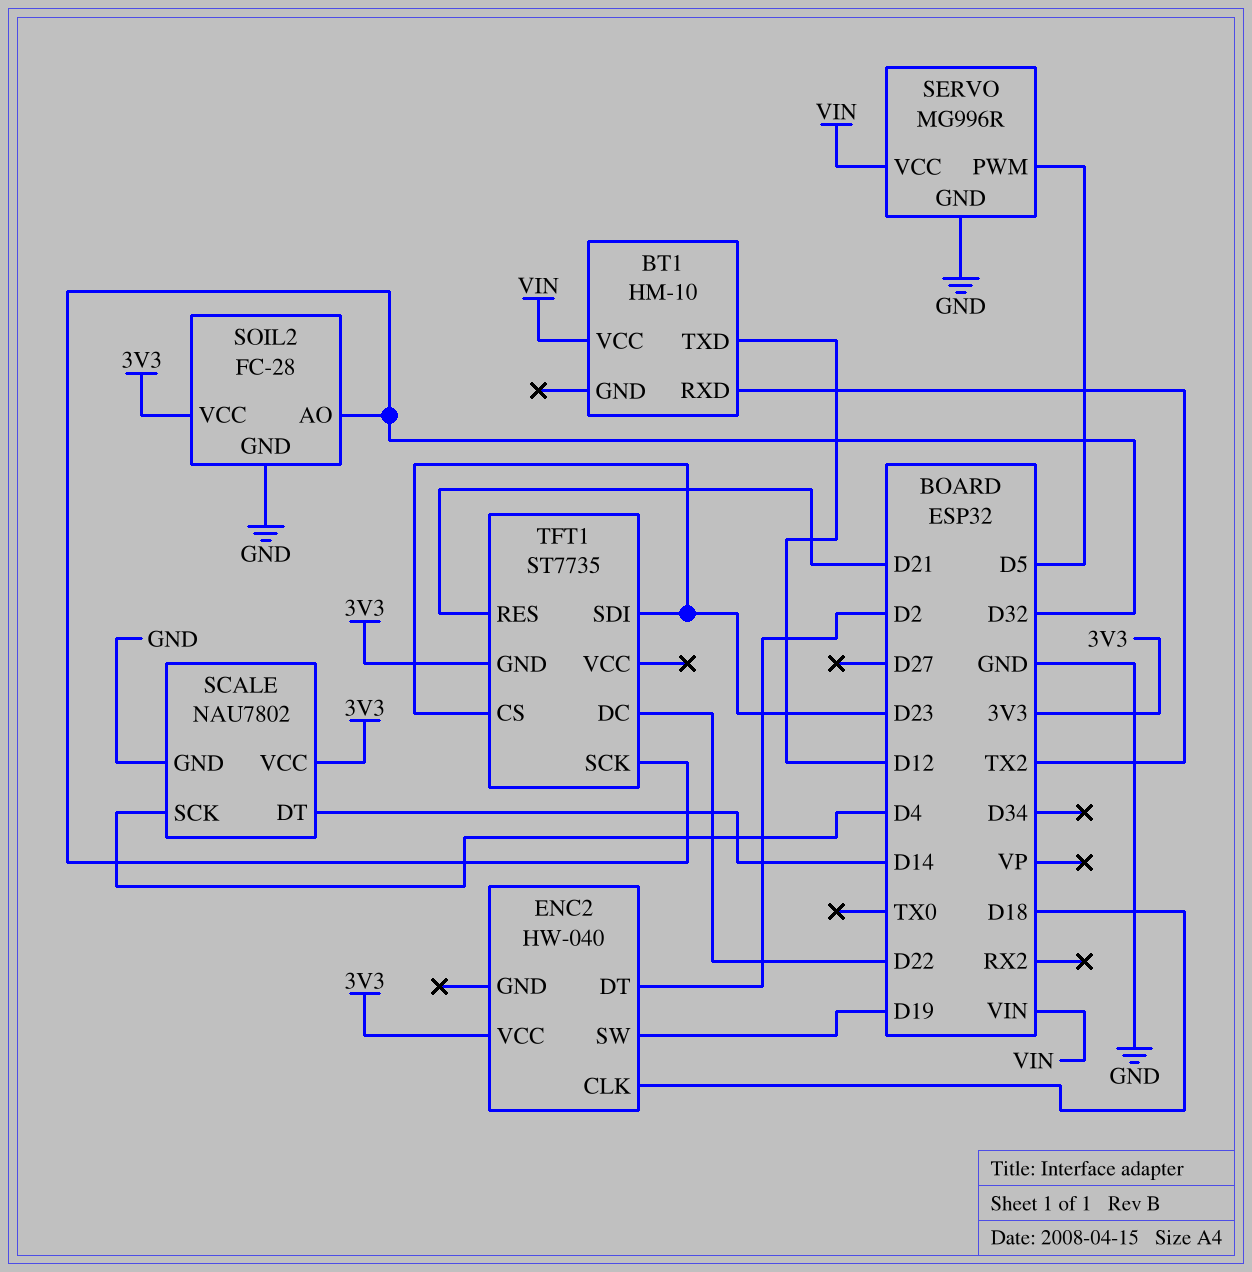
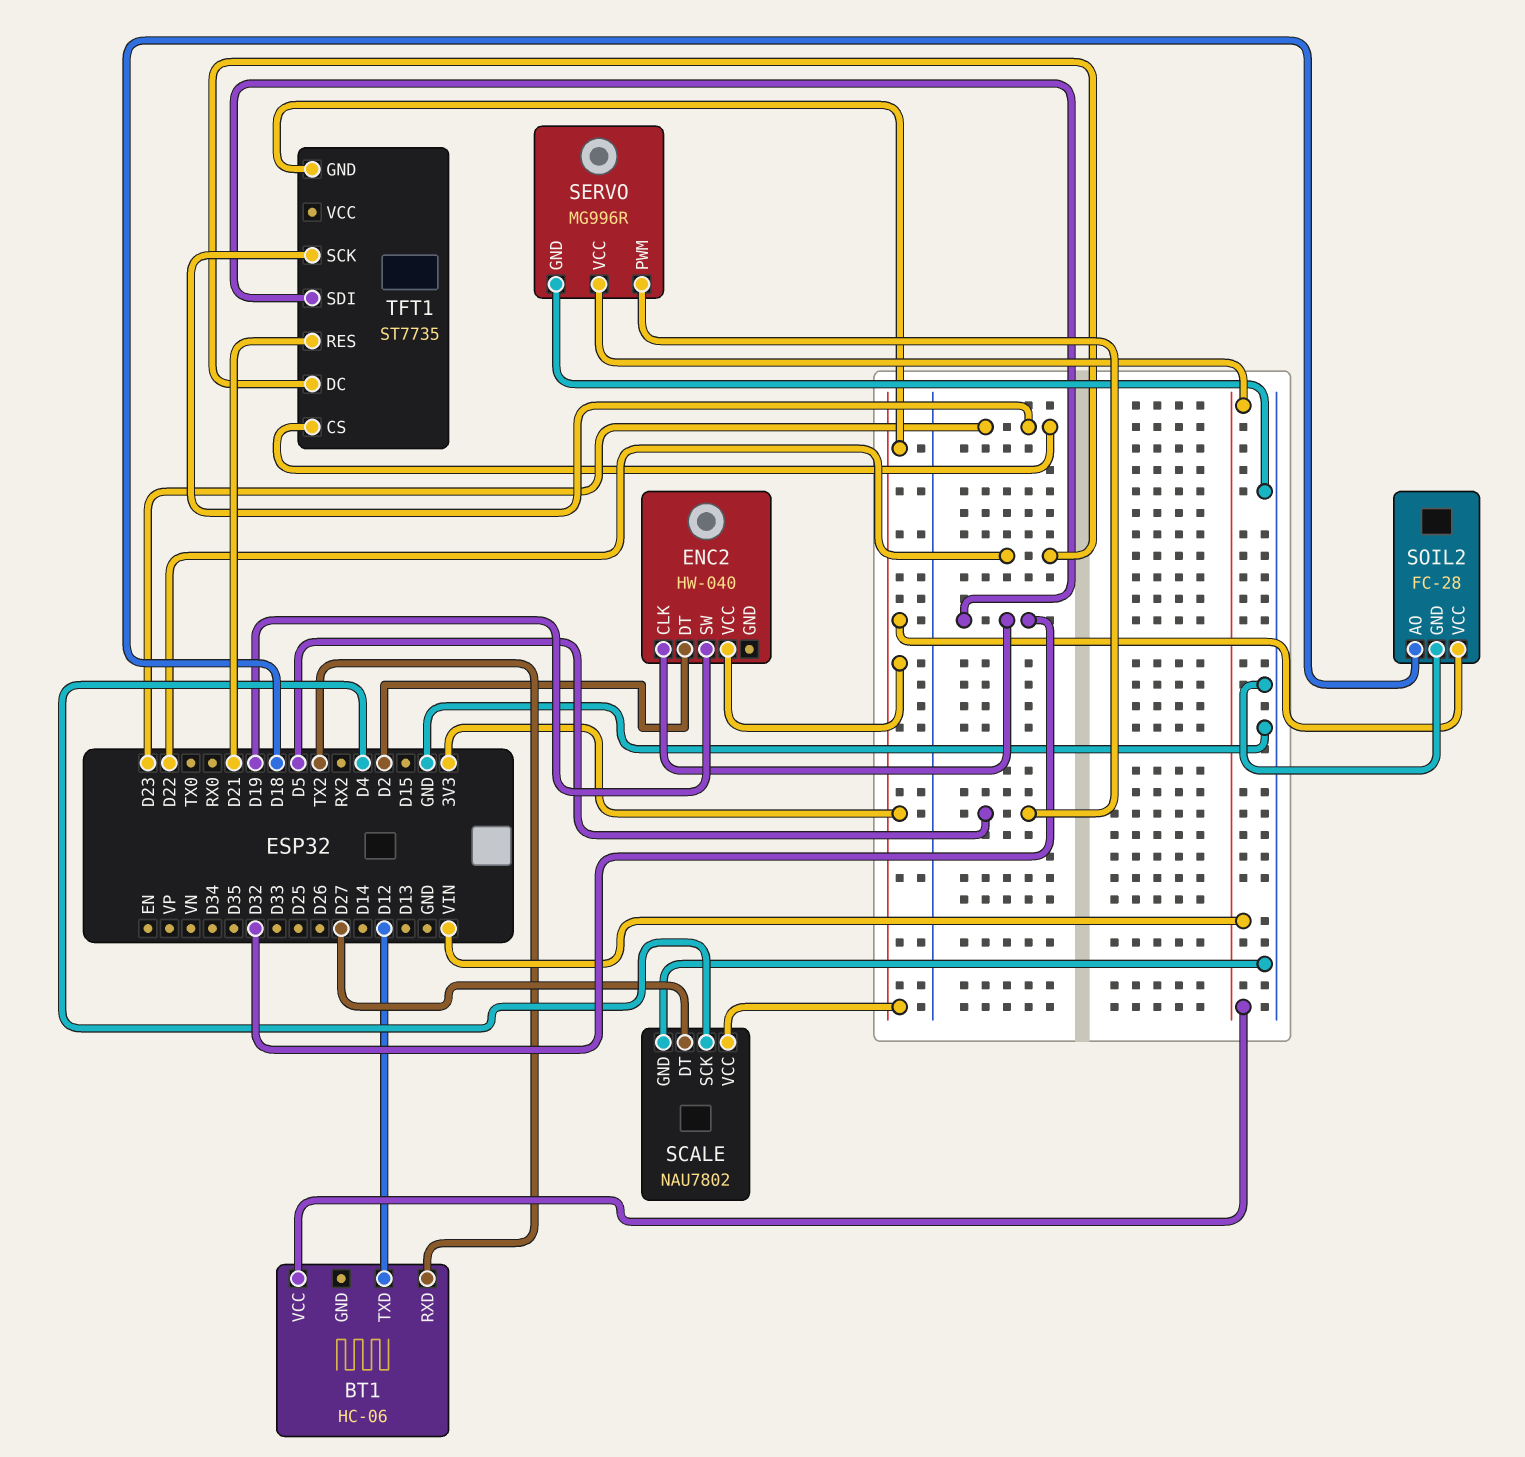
BT1: HM-10 -> HC-06
ENC2 pin CLK: D18 -> D32
SCALE pin DT: D14 -> D27
SOIL2 pin AO: D32 -> D18
TFT1 pin SCK: D32 -> D23
TFT1 pin SDI: D23 -> D32

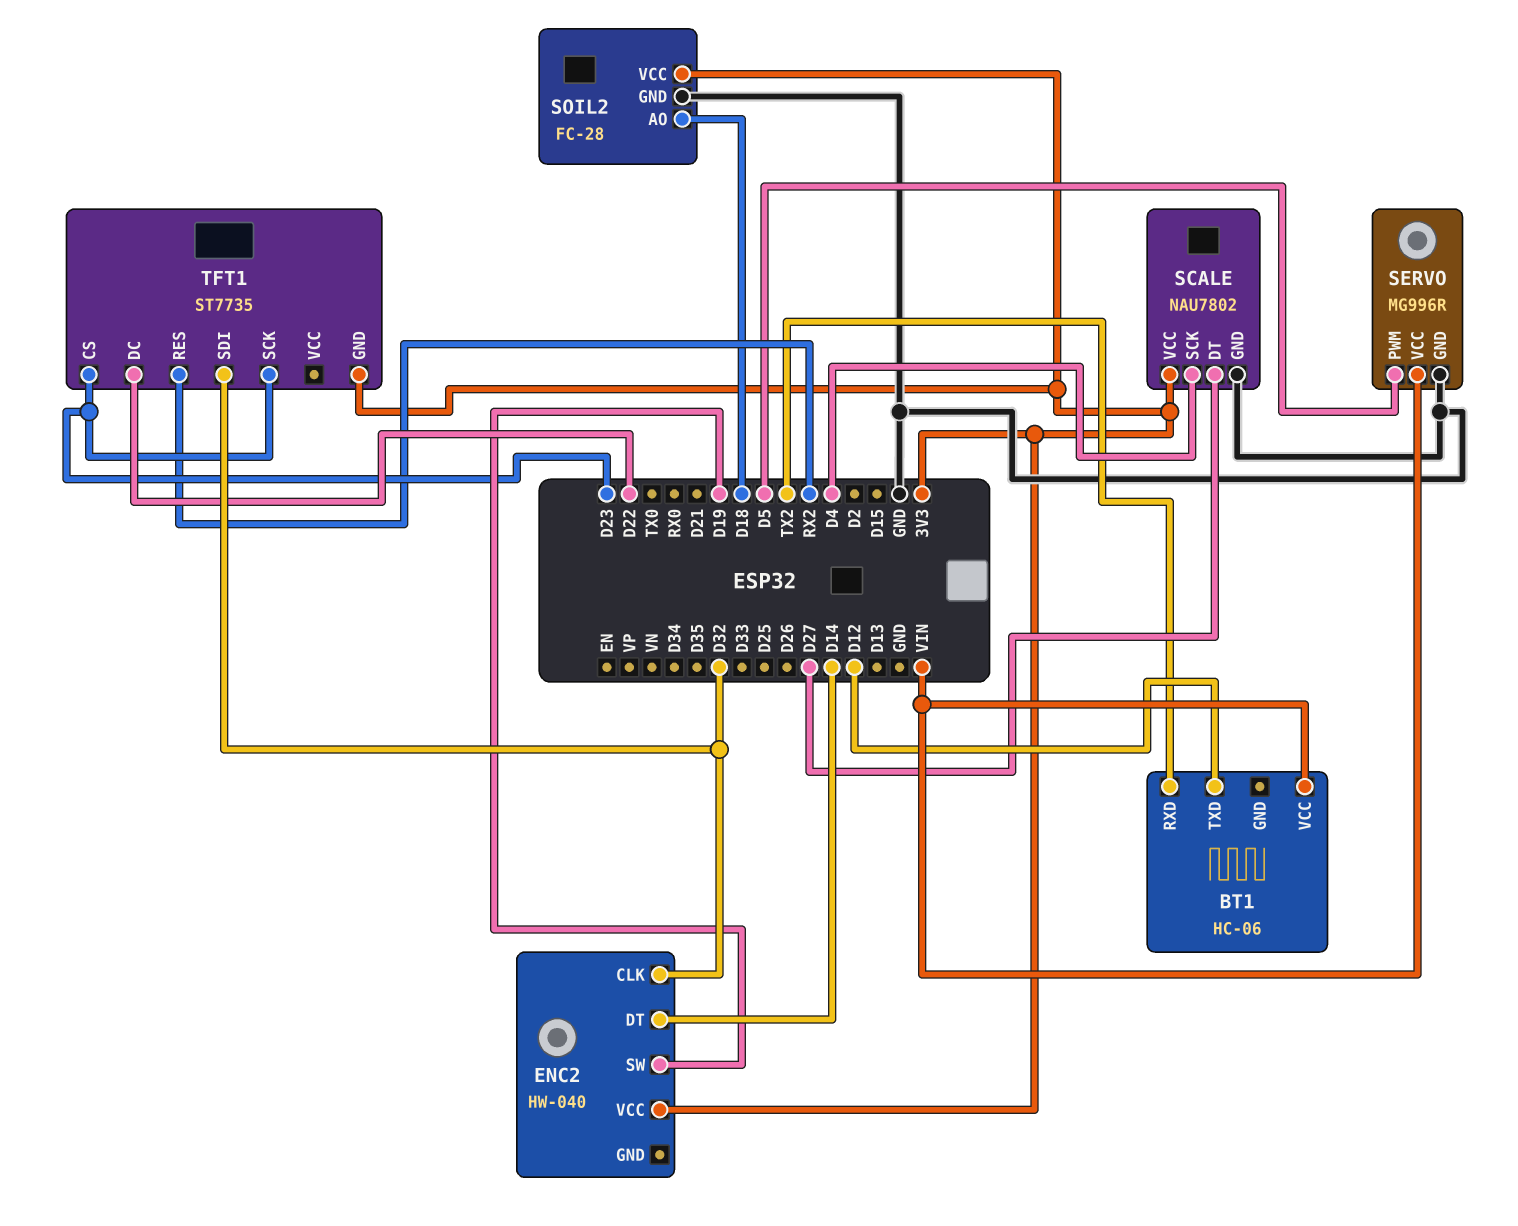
ENC2 pin DT: D2 -> D14
TFT1 pin RES: D21 -> RX2

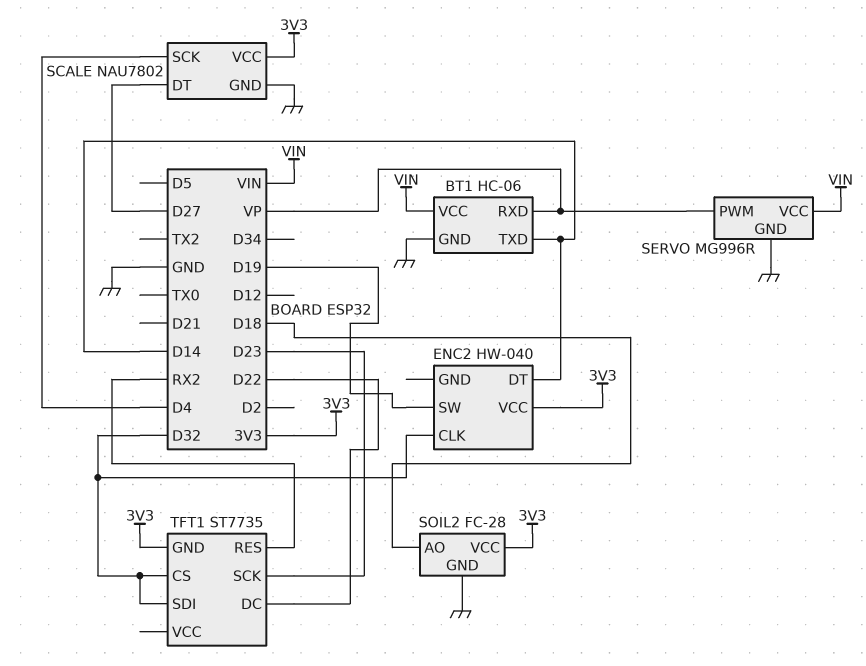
BT1 pin GND: none -> GND
BT1 pin RXD: TX2 -> VP
BT1 pin TXD: D12 -> D14
SERVO pin PWM: D5 -> VP
TFT1 pin CS: D23 -> D32

